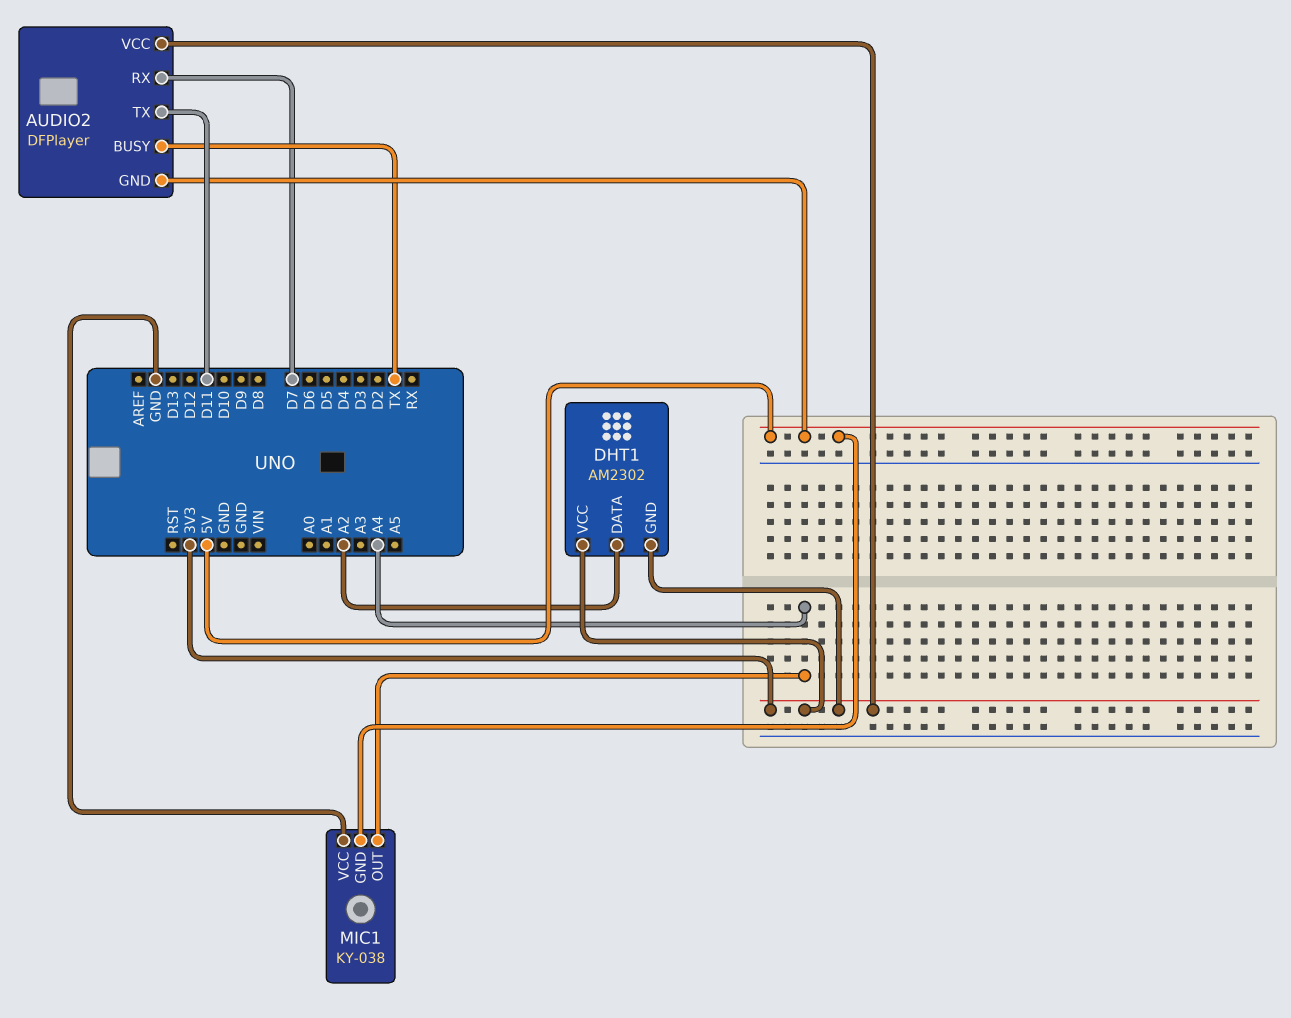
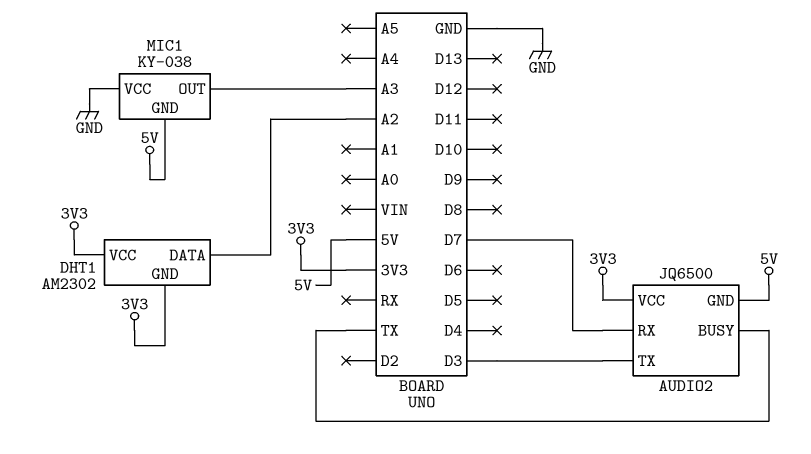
AUDIO2: DFPlayer -> JQ6500
AUDIO2 pin TX: D11 -> D3
MIC1 pin OUT: A4 -> A3

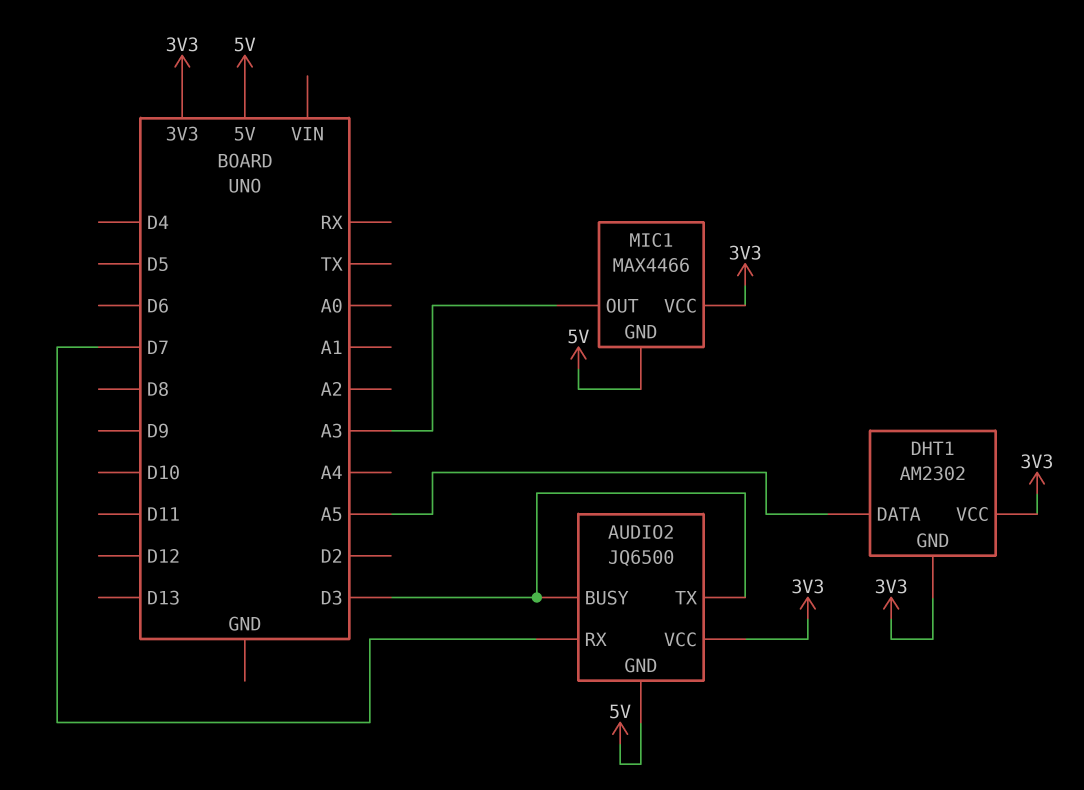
AUDIO2 pin BUSY: TX -> D3
DHT1 pin DATA: A2 -> A5
MIC1: KY-038 -> MAX4466
MIC1 pin VCC: GND -> 3V3

